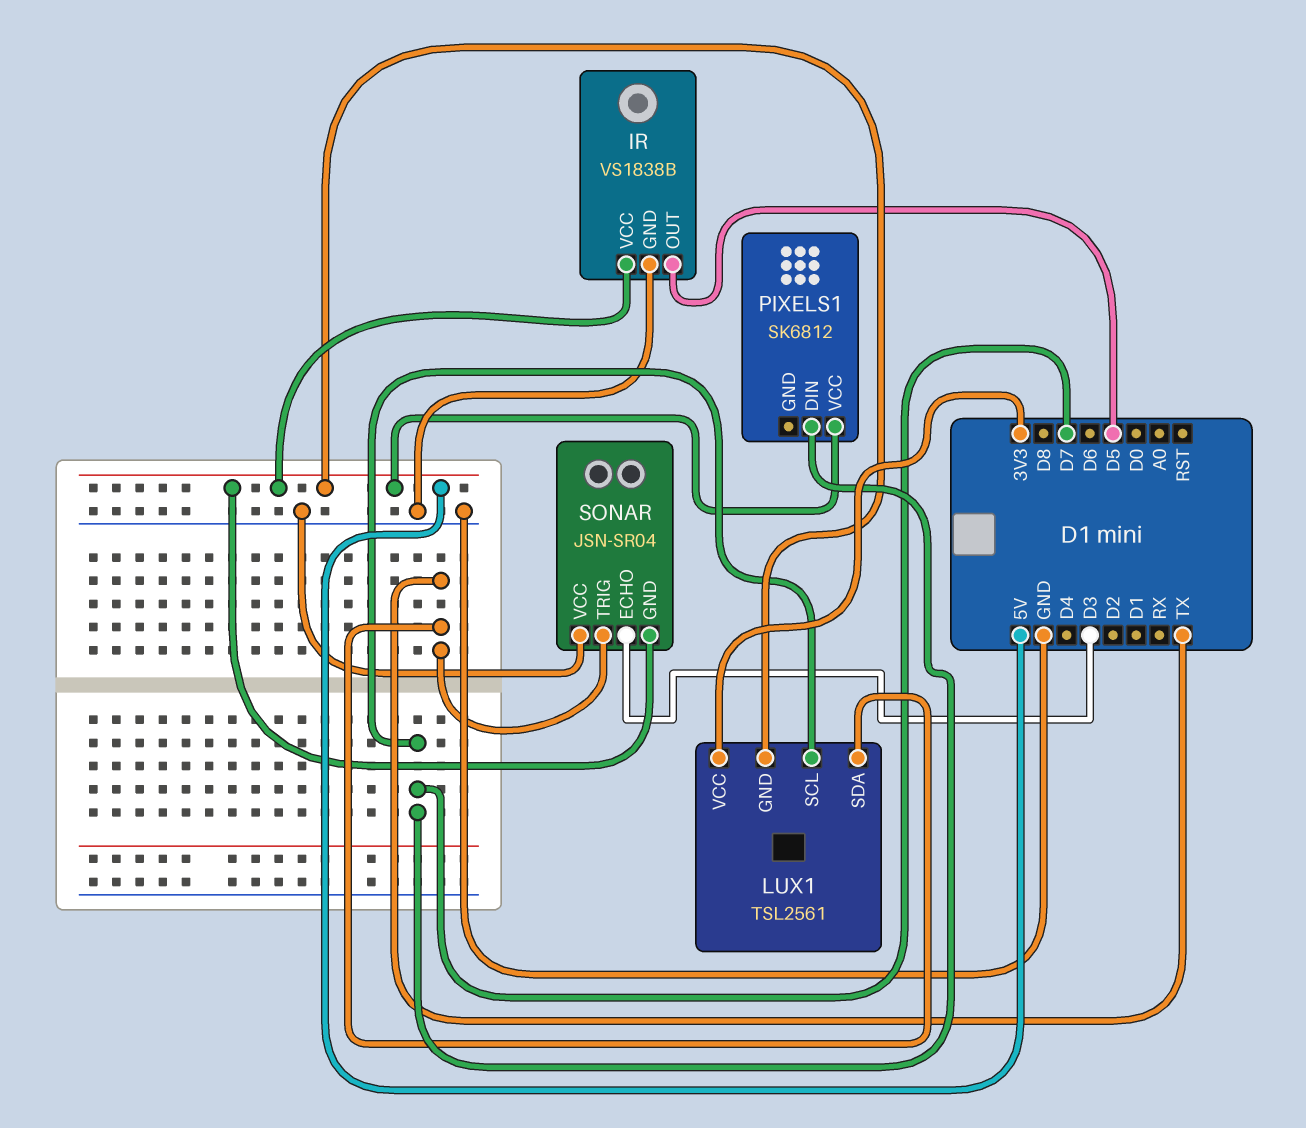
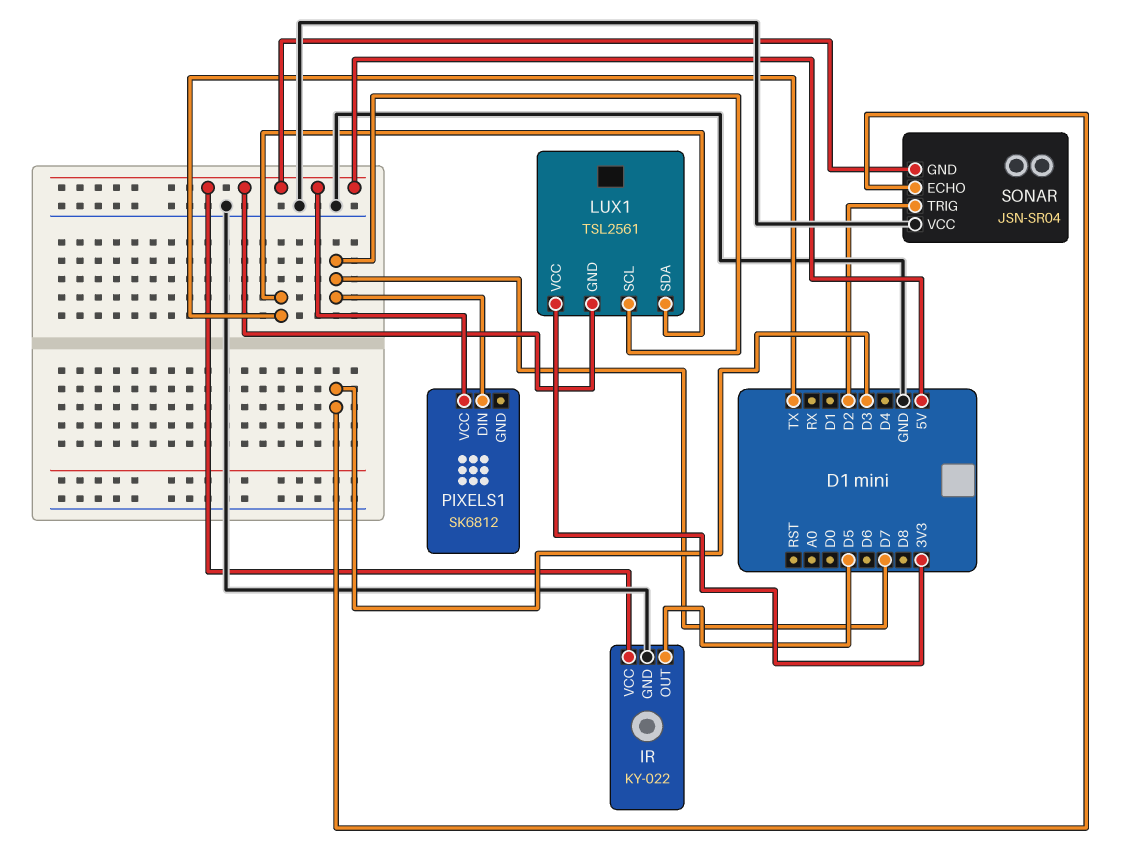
IR: VS1838B -> KY-022
SONAR pin TRIG: TX -> D2

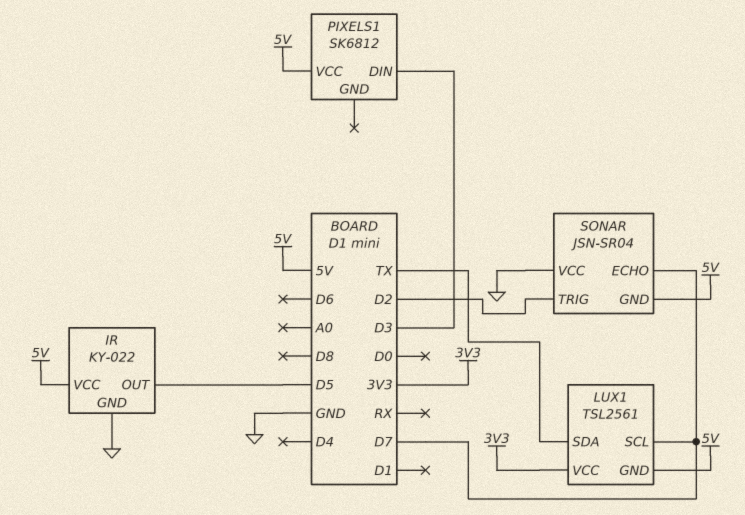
PIXELS1 pin DIN: D7 -> D3
SONAR pin ECHO: D3 -> D7

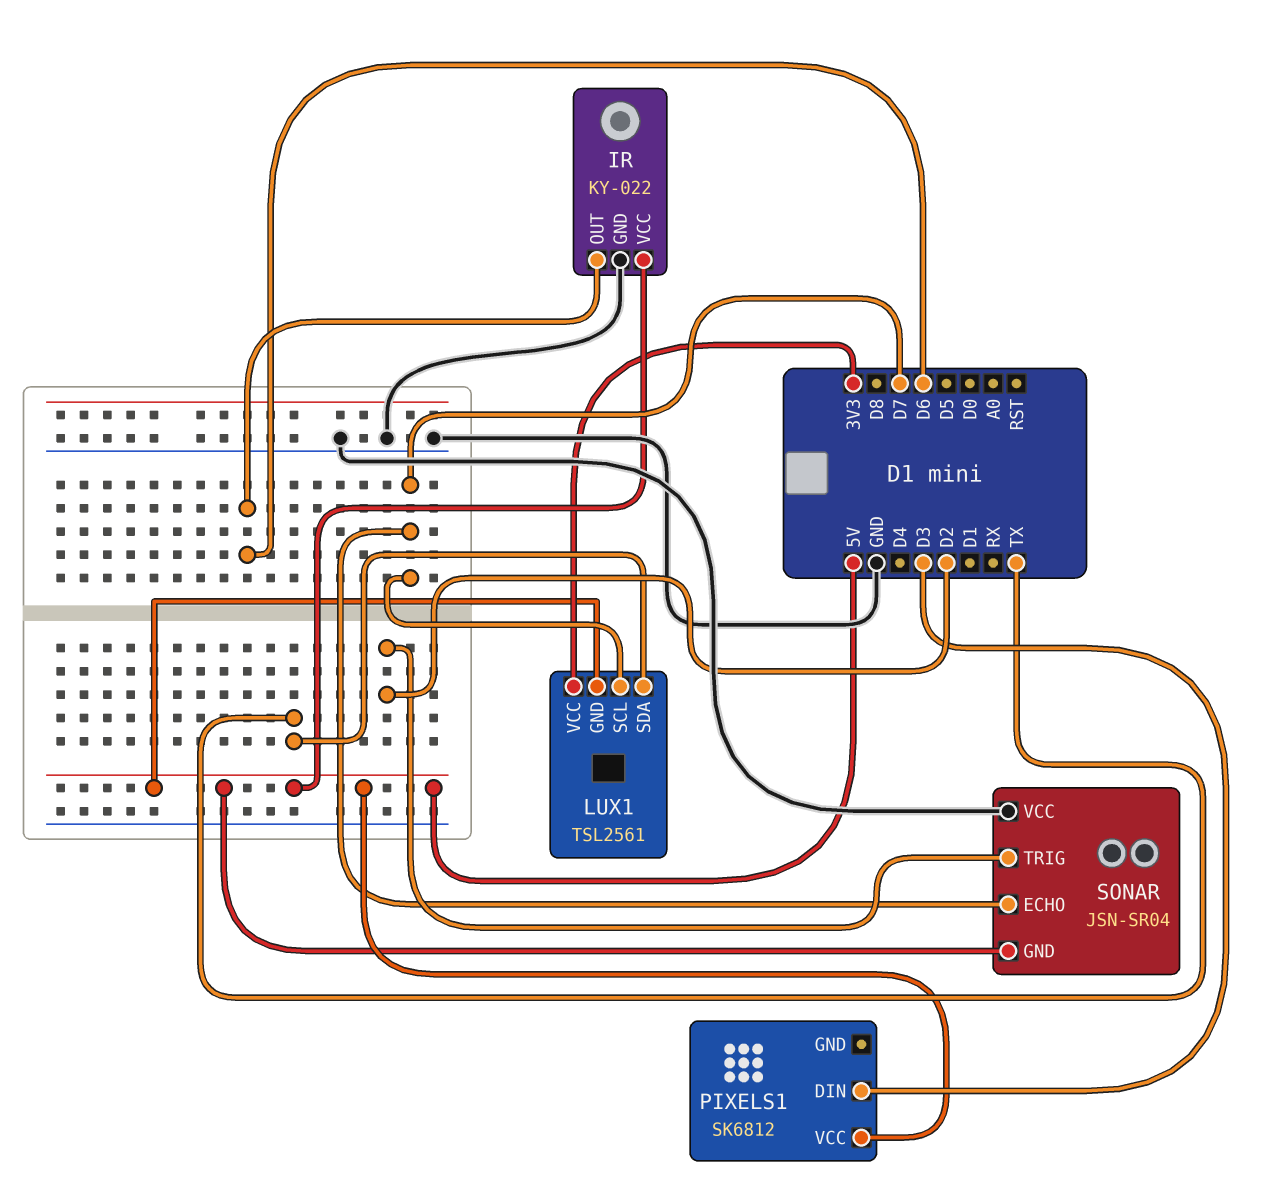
IR pin OUT: D5 -> D6

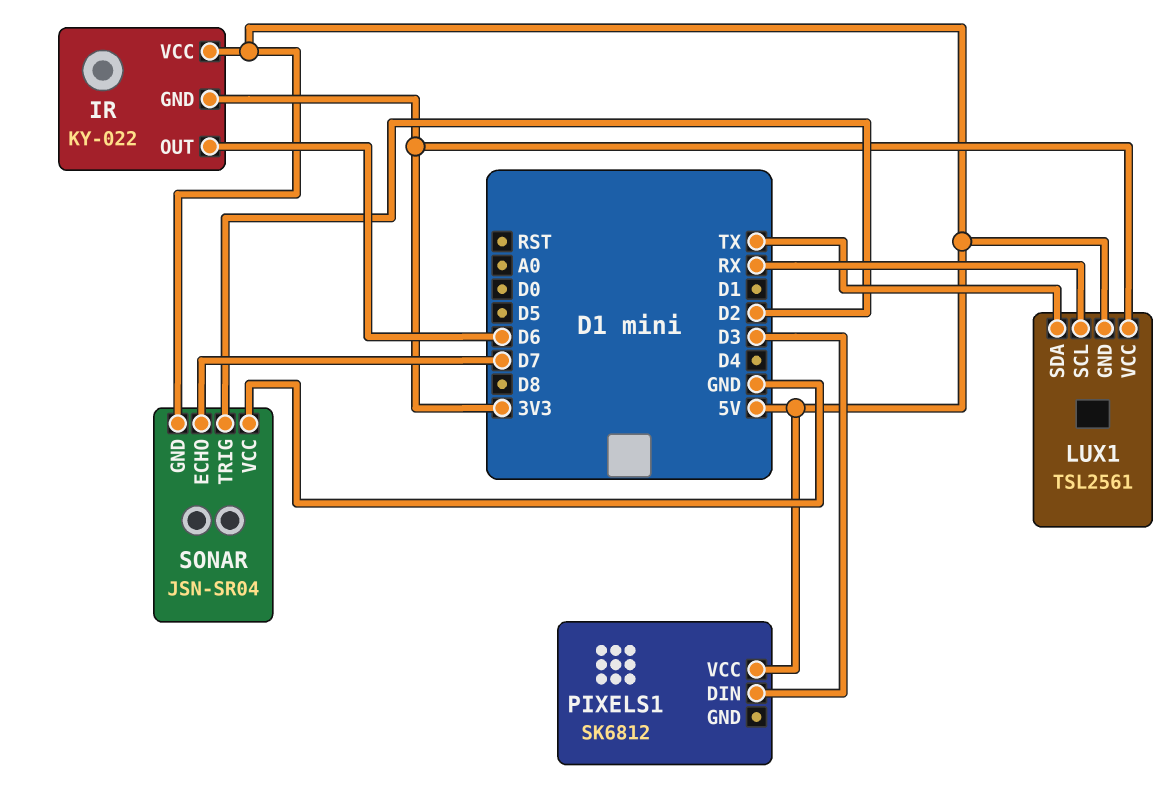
IR pin GND: GND -> 3V3
LUX1 pin SCL: D7 -> RX

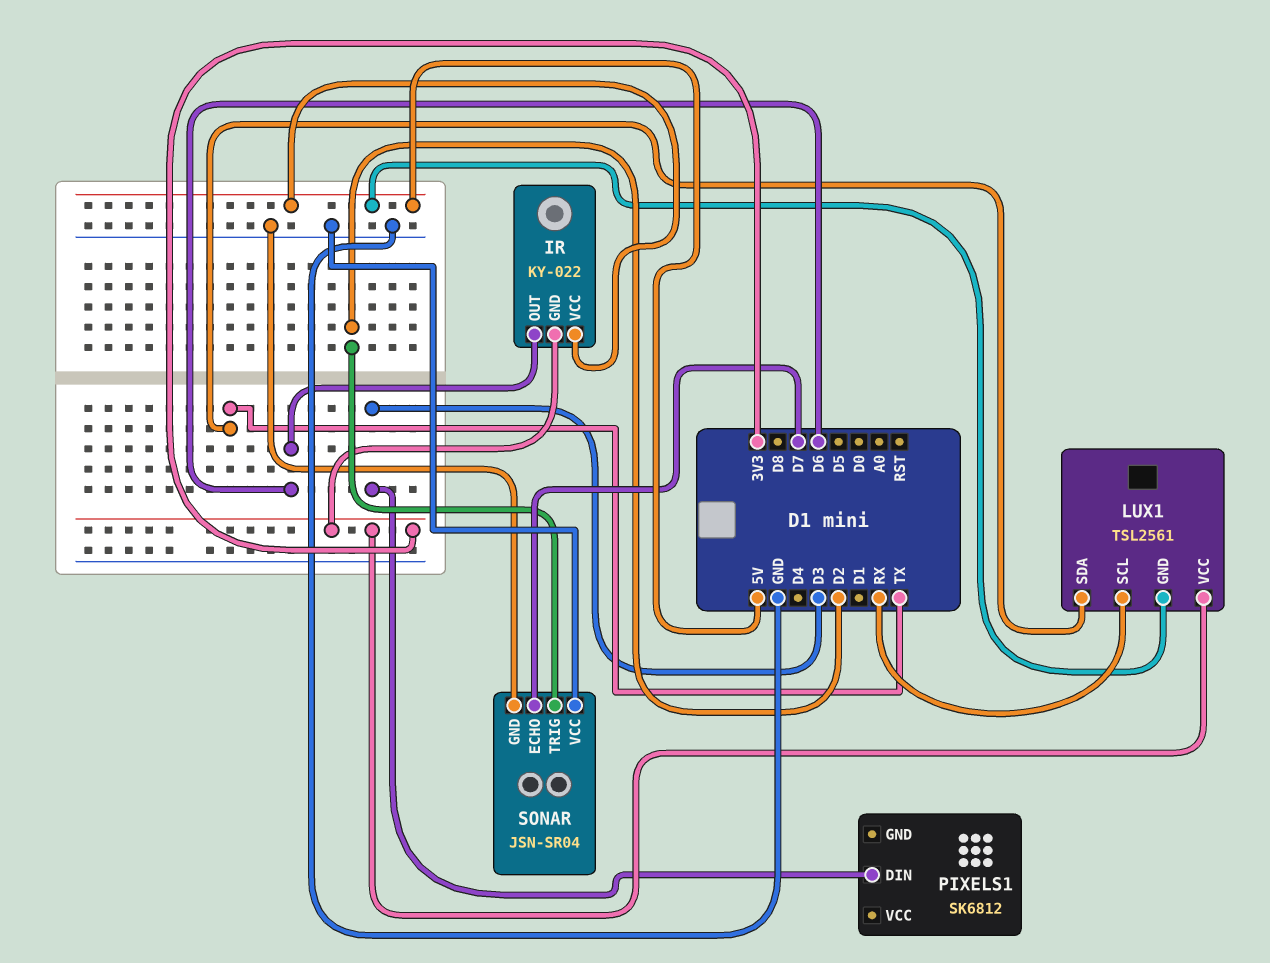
PIXELS1 pin VCC: 5V -> none
SONAR pin GND: 5V -> GND

